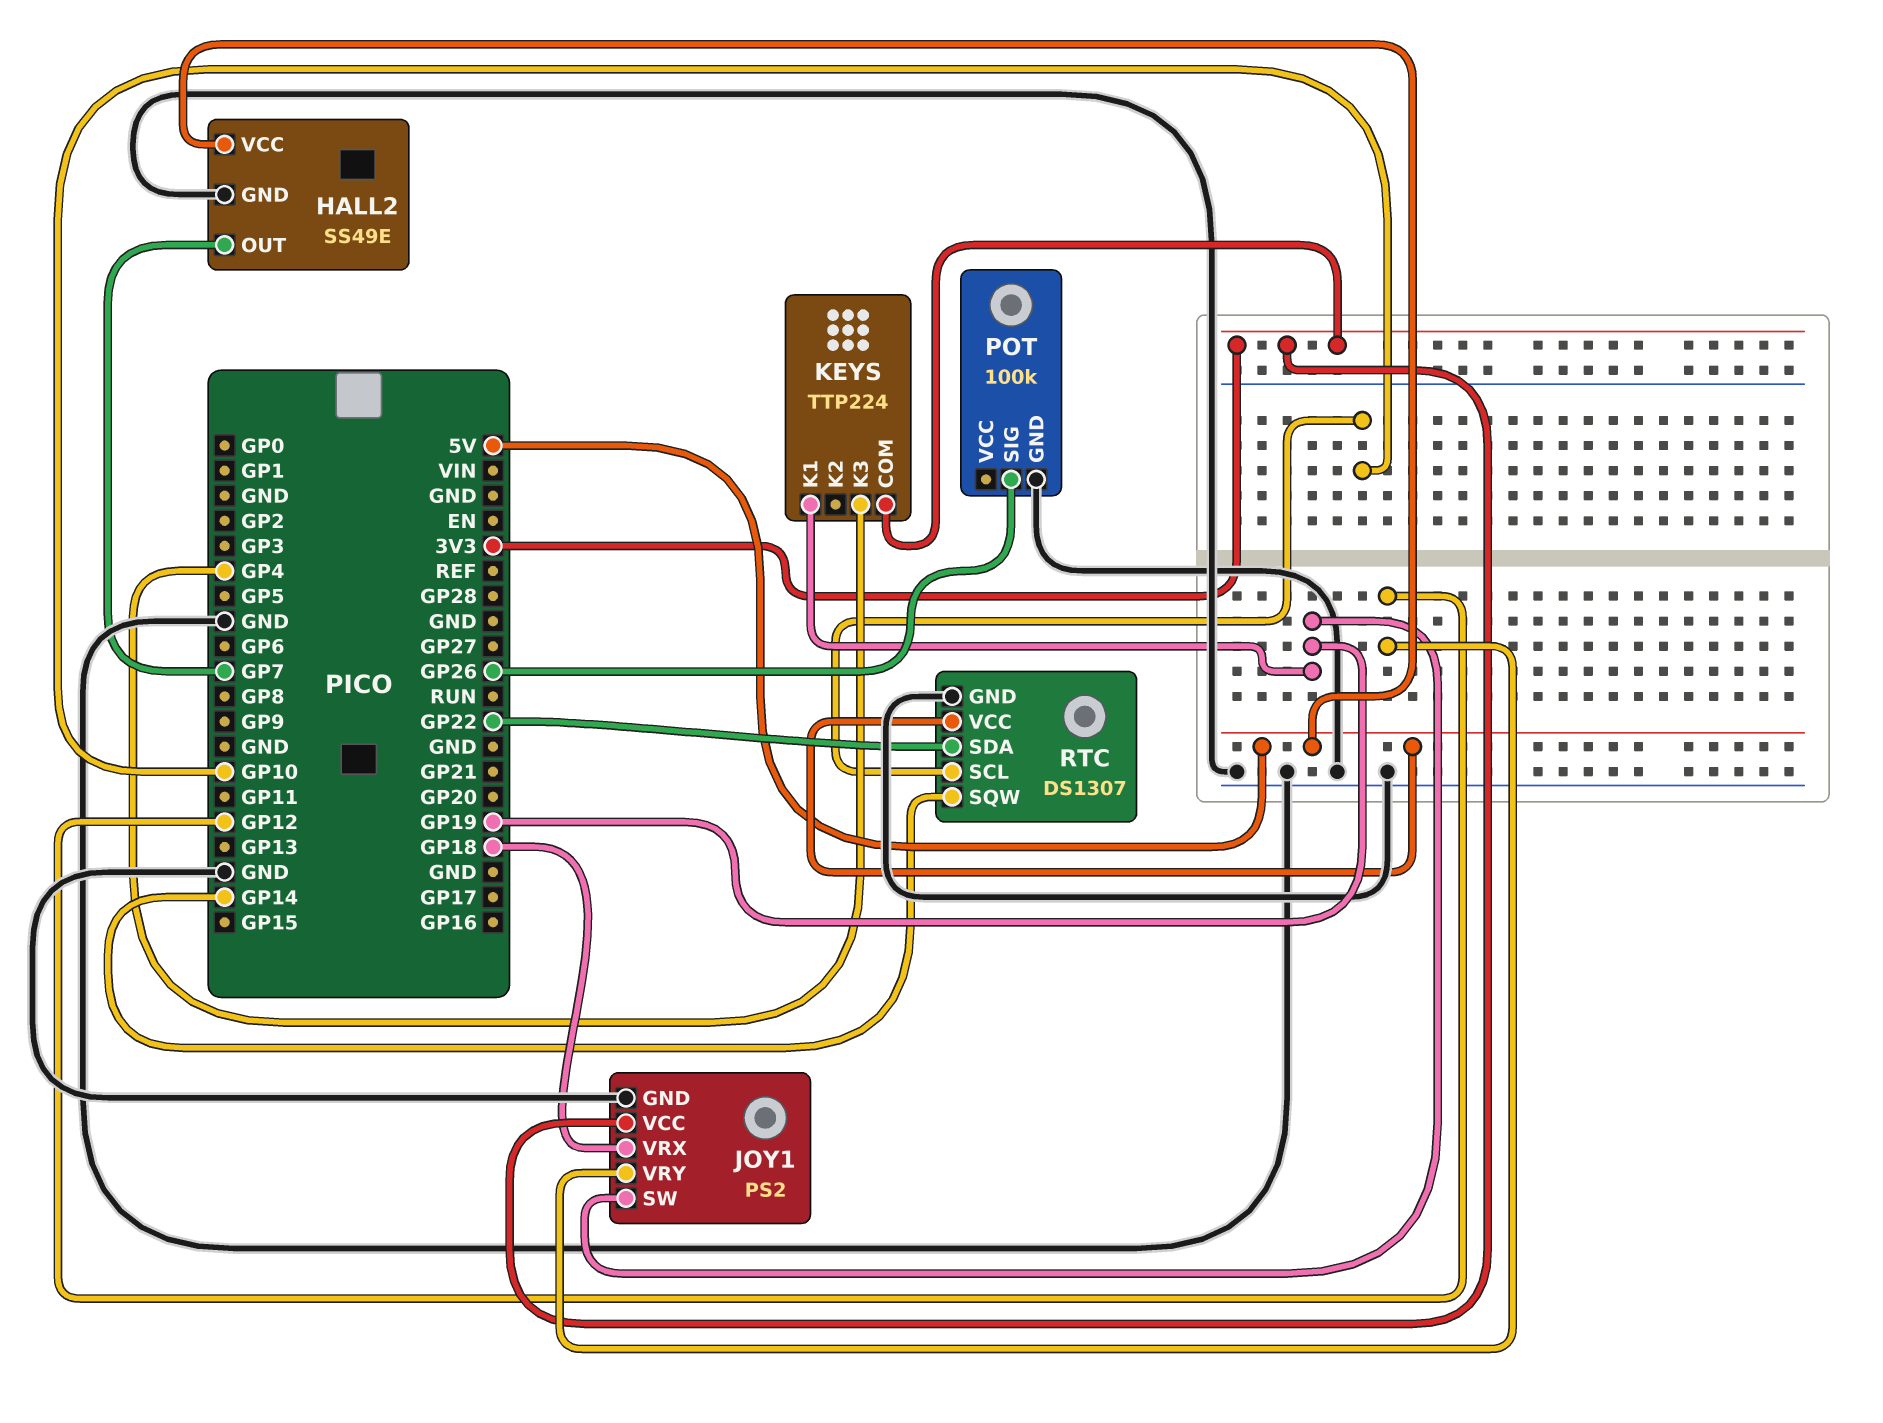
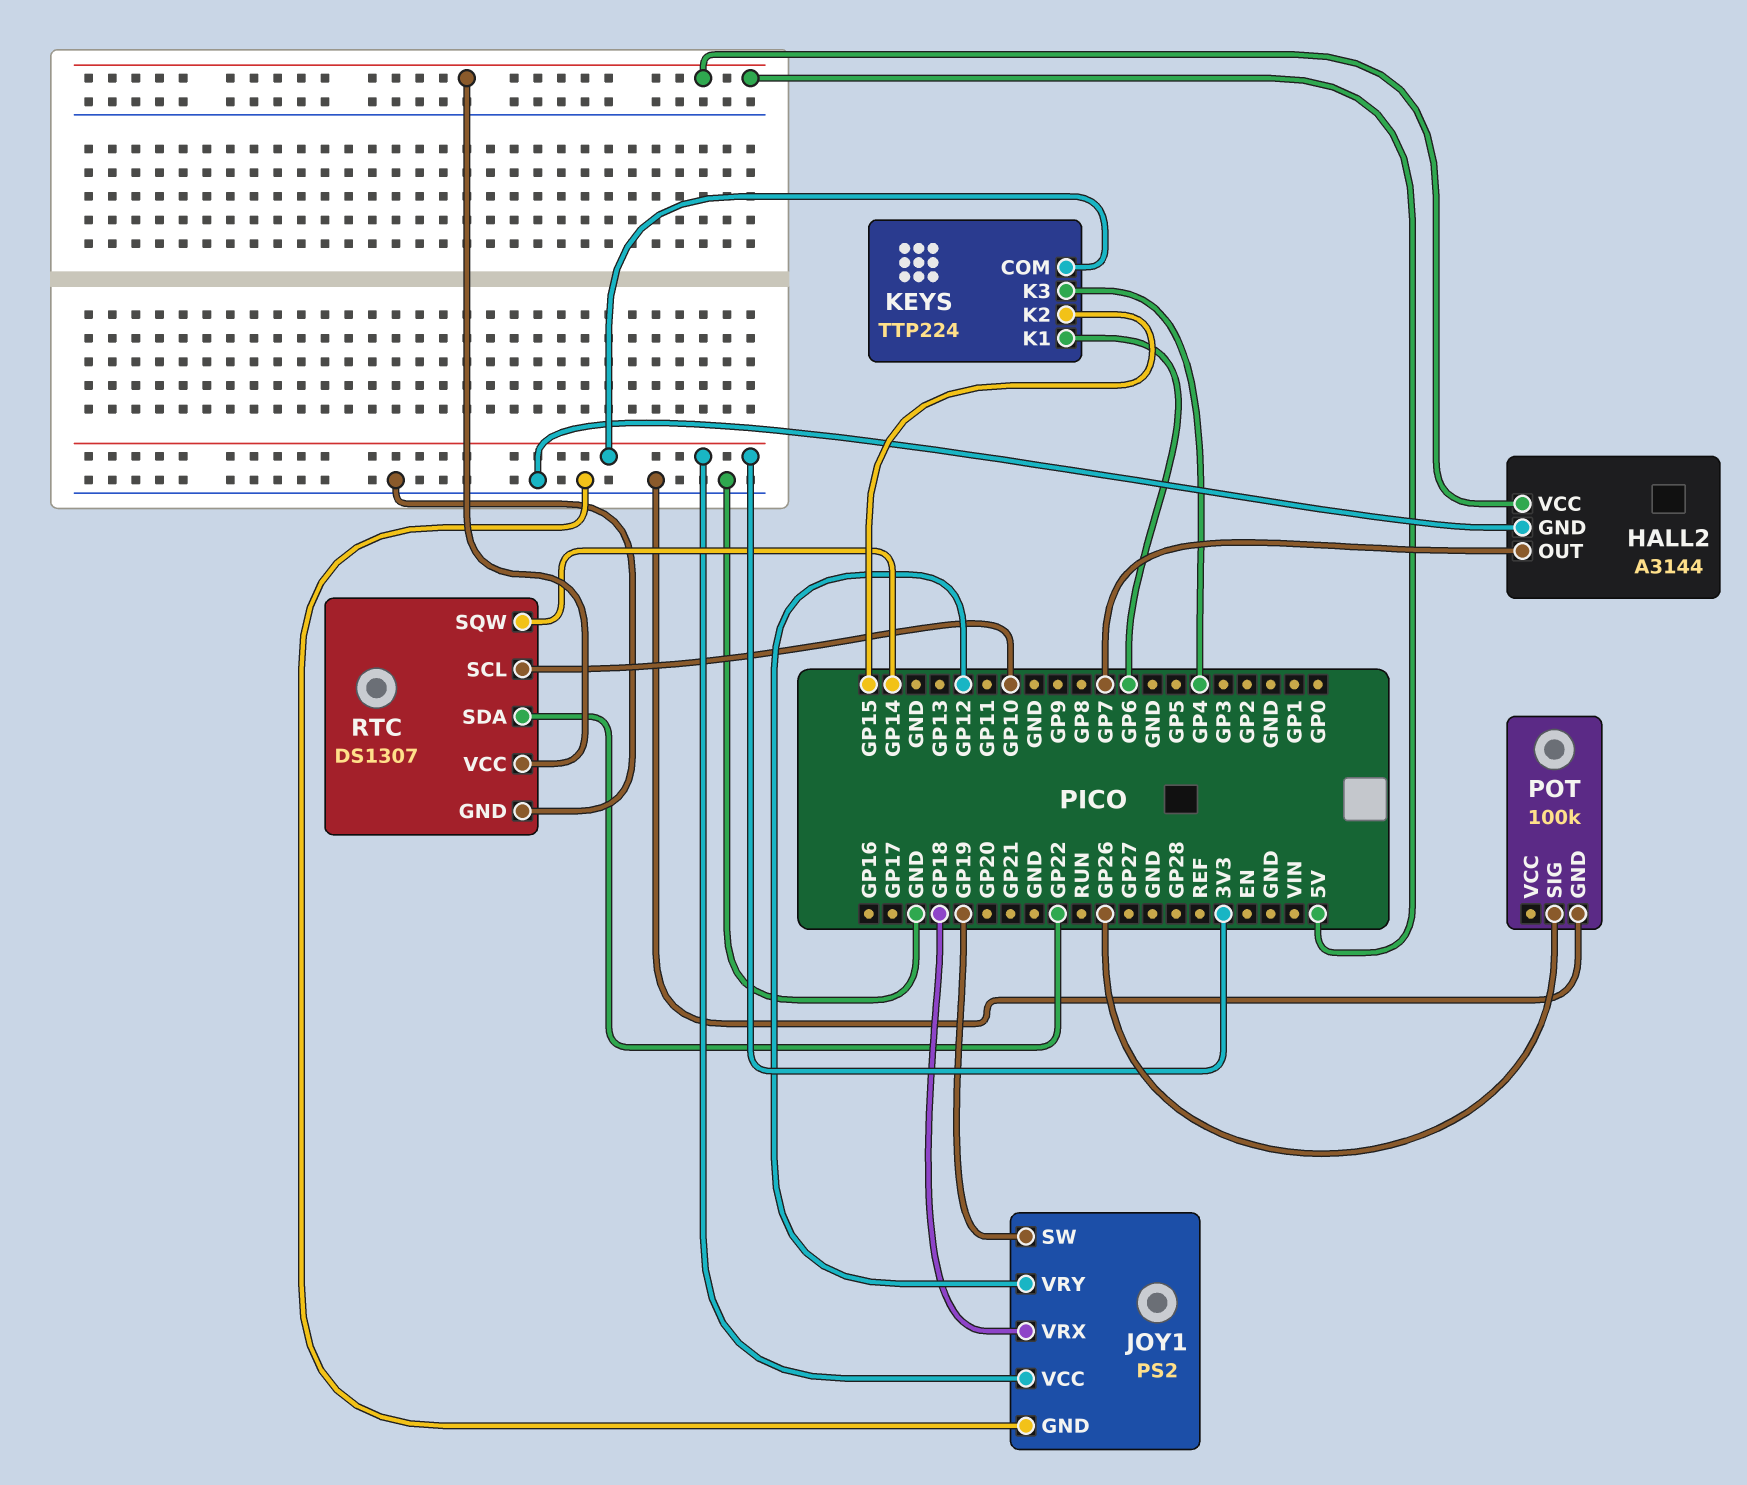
HALL2: SS49E -> A3144
KEYS pin K1: GP19 -> GP6
KEYS pin K2: none -> GP15

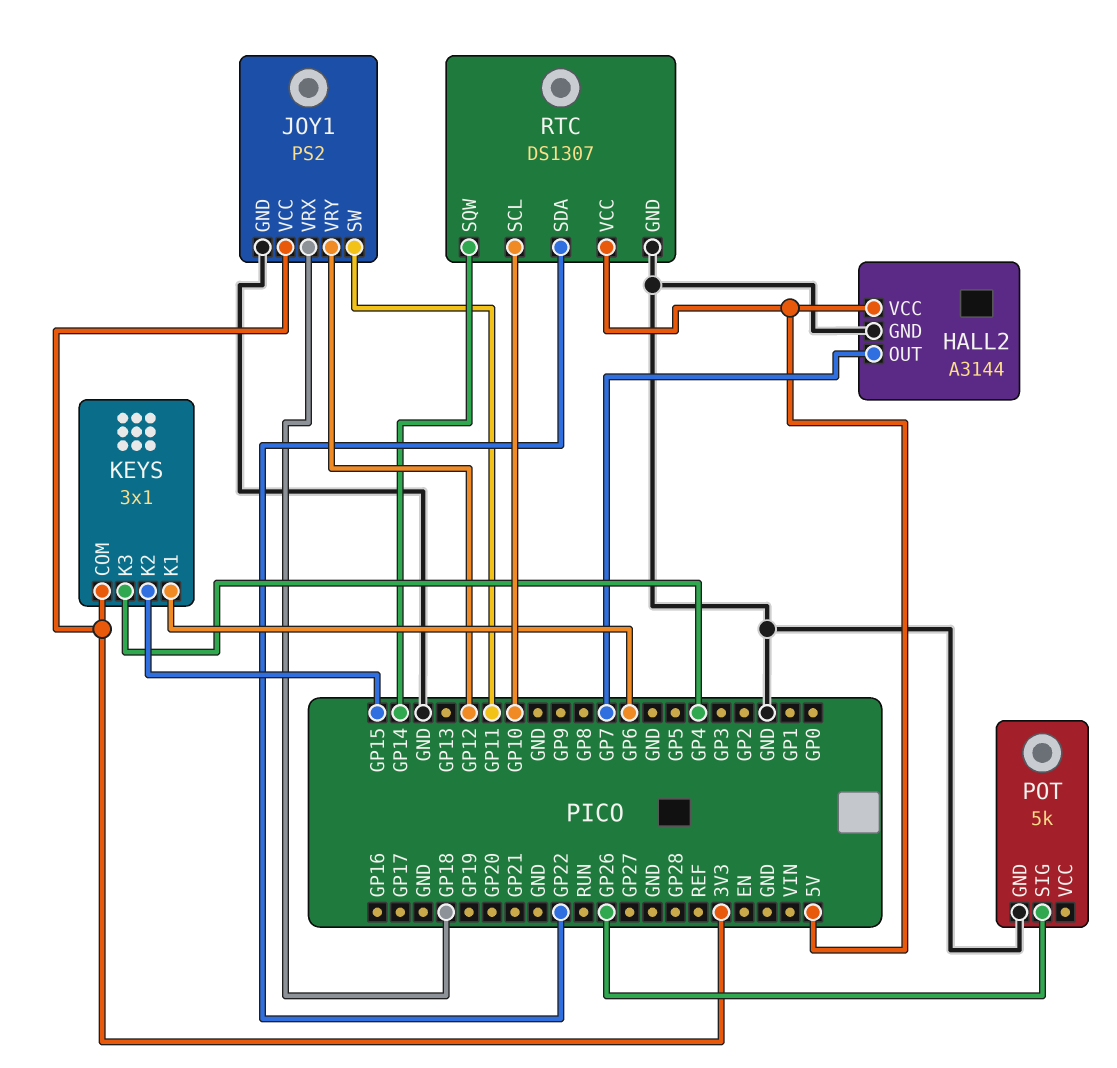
JOY1 pin SW: GP19 -> GP11
KEYS: TTP224 -> 3x1
POT: 100k -> 5k

